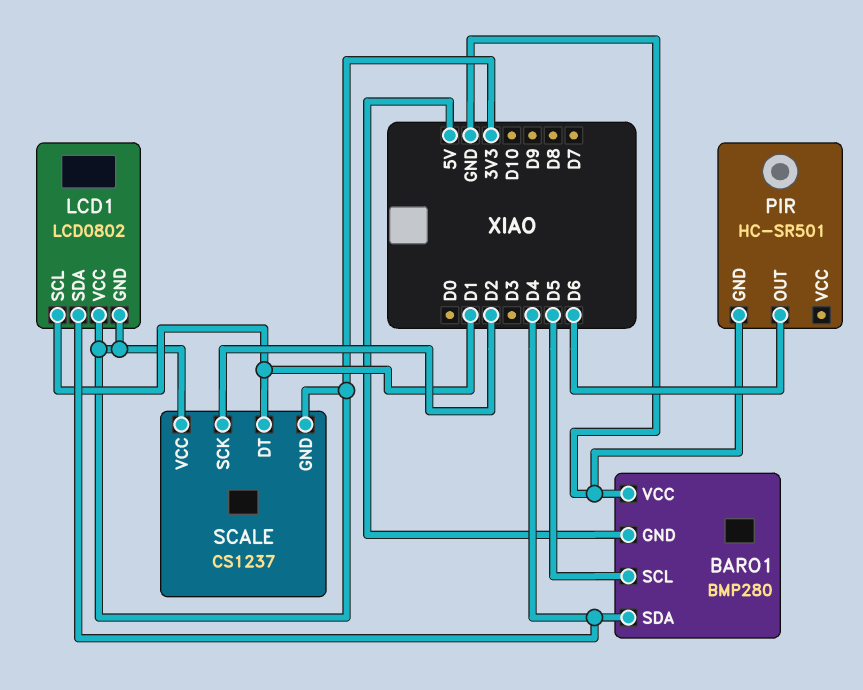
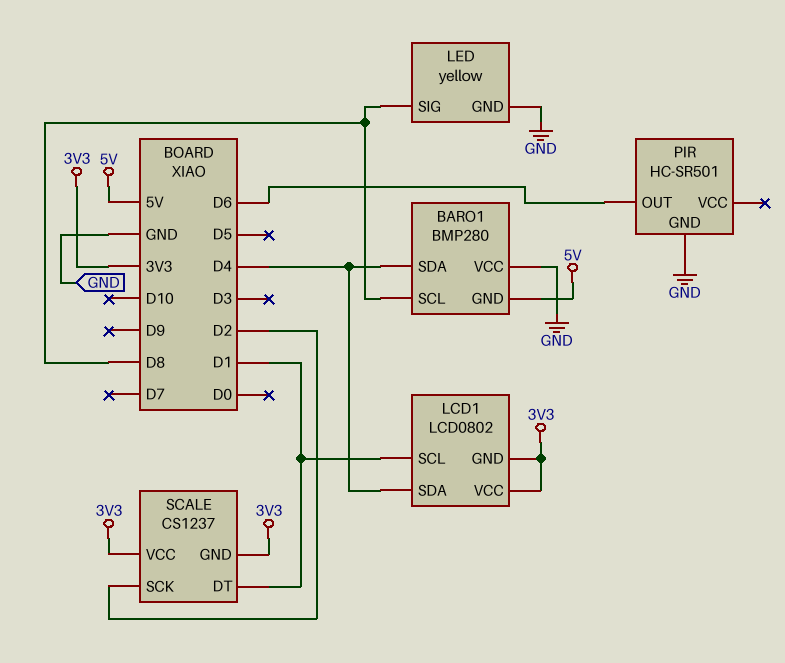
BARO1 pin SCL: D5 -> D8
LED: none -> yellow
LED pin GND: none -> GND
LED pin SIG: none -> D8

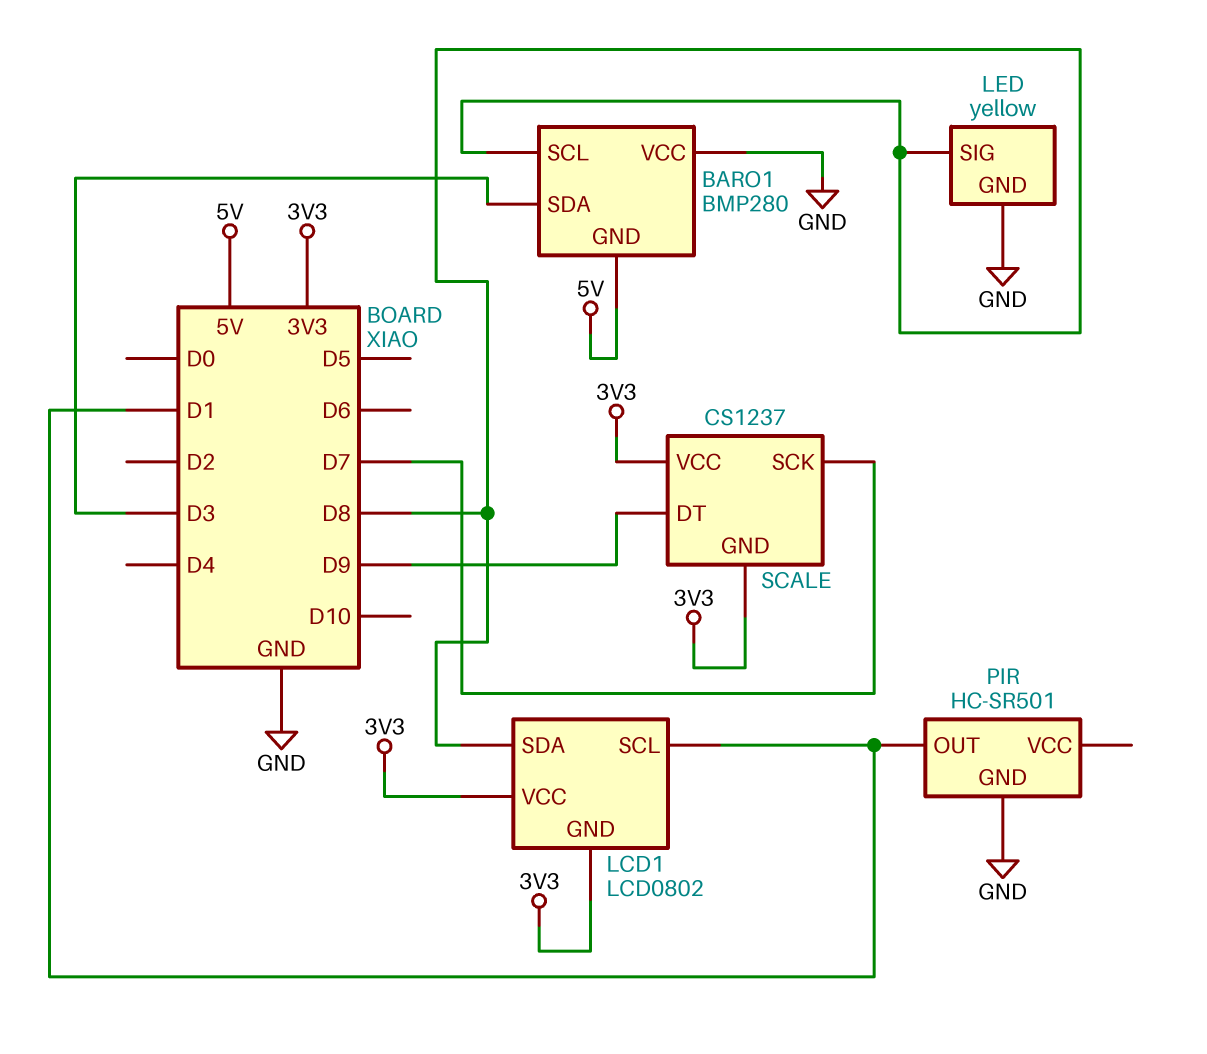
BARO1 pin SDA: D4 -> D3
LCD1 pin SDA: D4 -> D8
PIR pin OUT: D6 -> D1
SCALE pin DT: D1 -> D9
SCALE pin SCK: D2 -> D7

